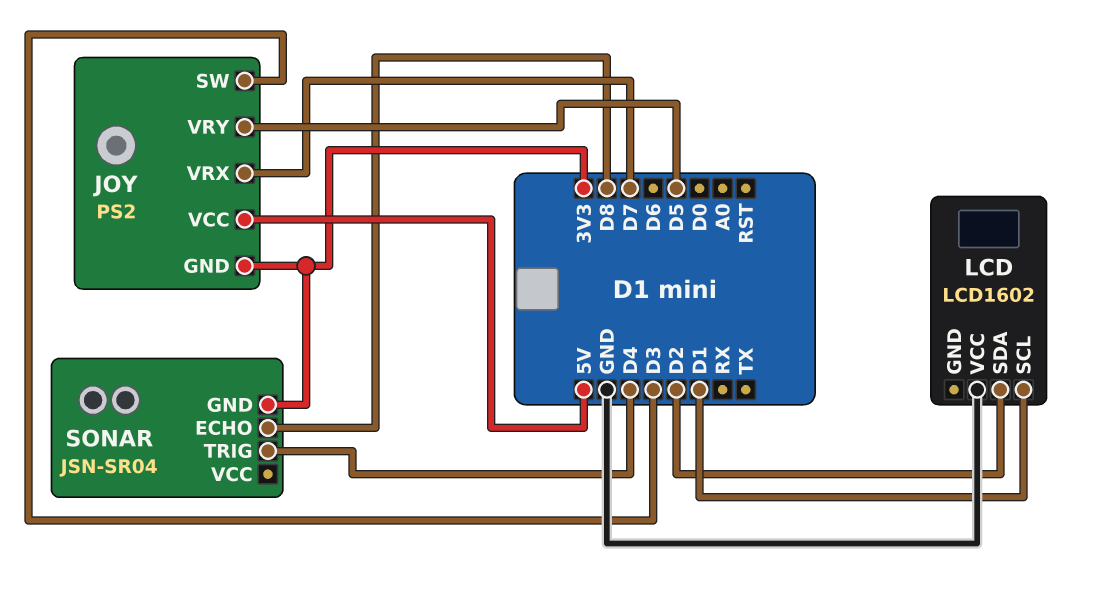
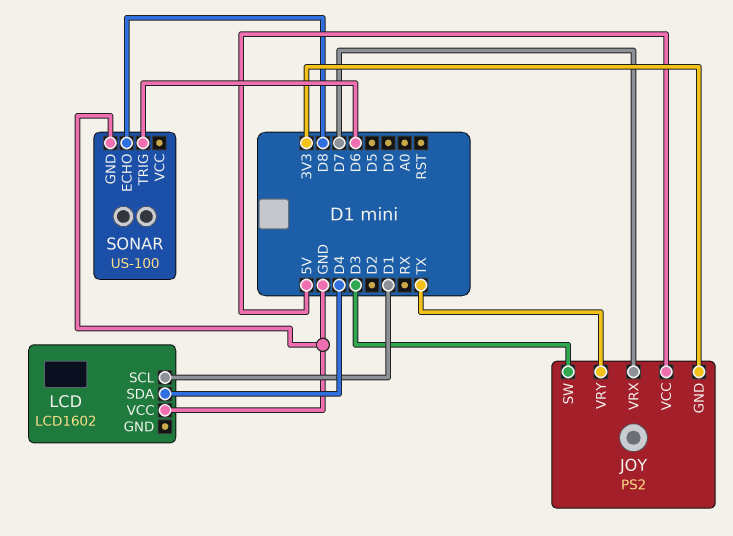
JOY pin VRY: D5 -> TX
LCD pin SDA: D2 -> D4
SONAR: JSN-SR04 -> US-100
SONAR pin GND: 3V3 -> GND
SONAR pin TRIG: D4 -> D6

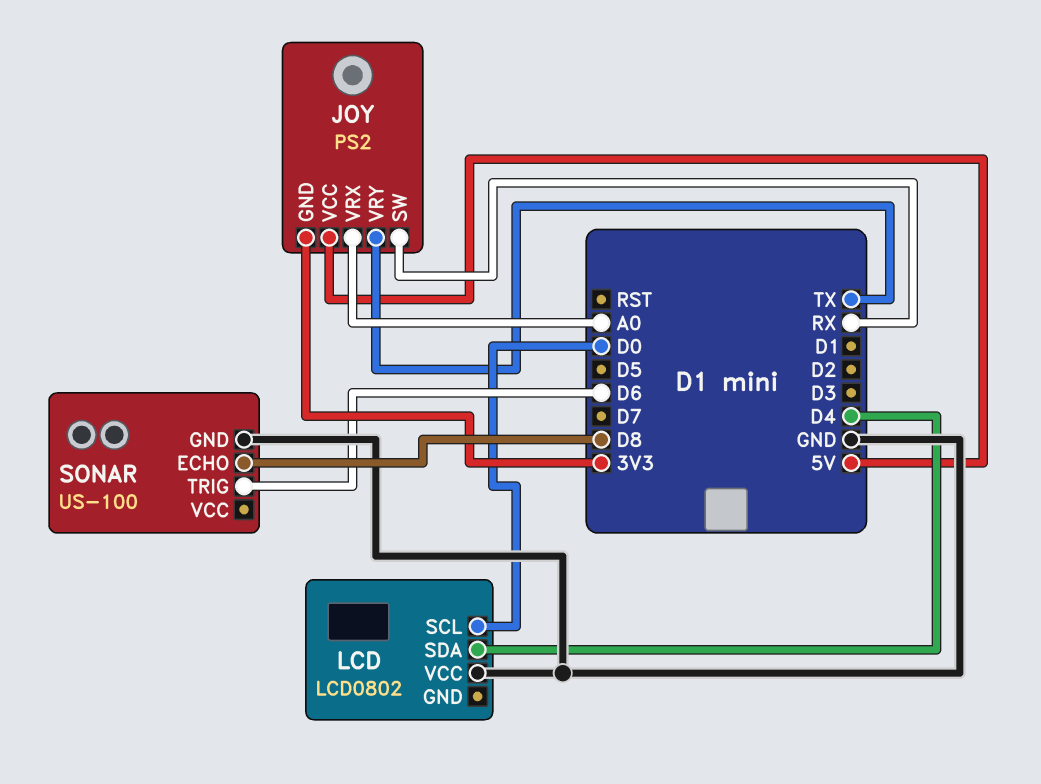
JOY pin SW: D3 -> RX
JOY pin VRX: D7 -> A0
LCD: LCD1602 -> LCD0802
LCD pin SCL: D1 -> D0

